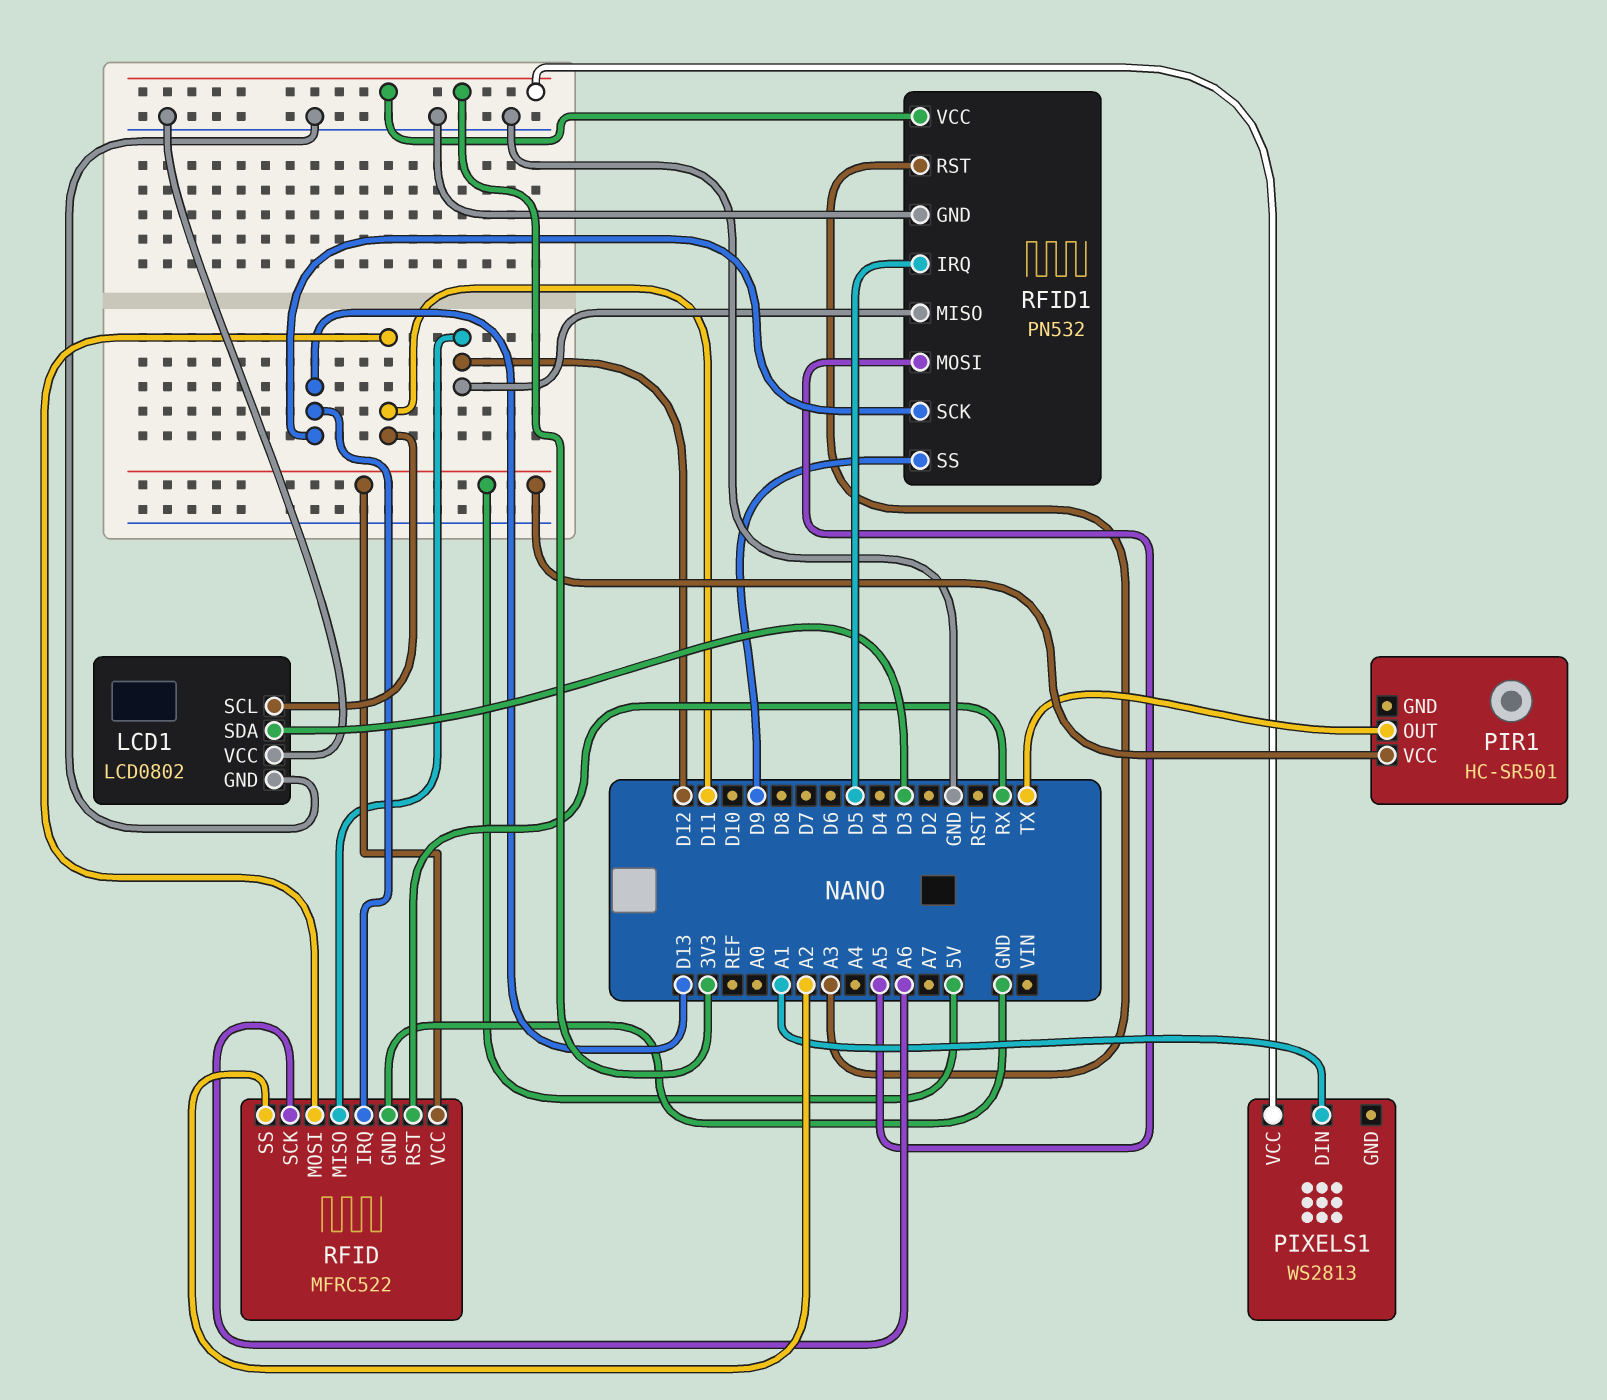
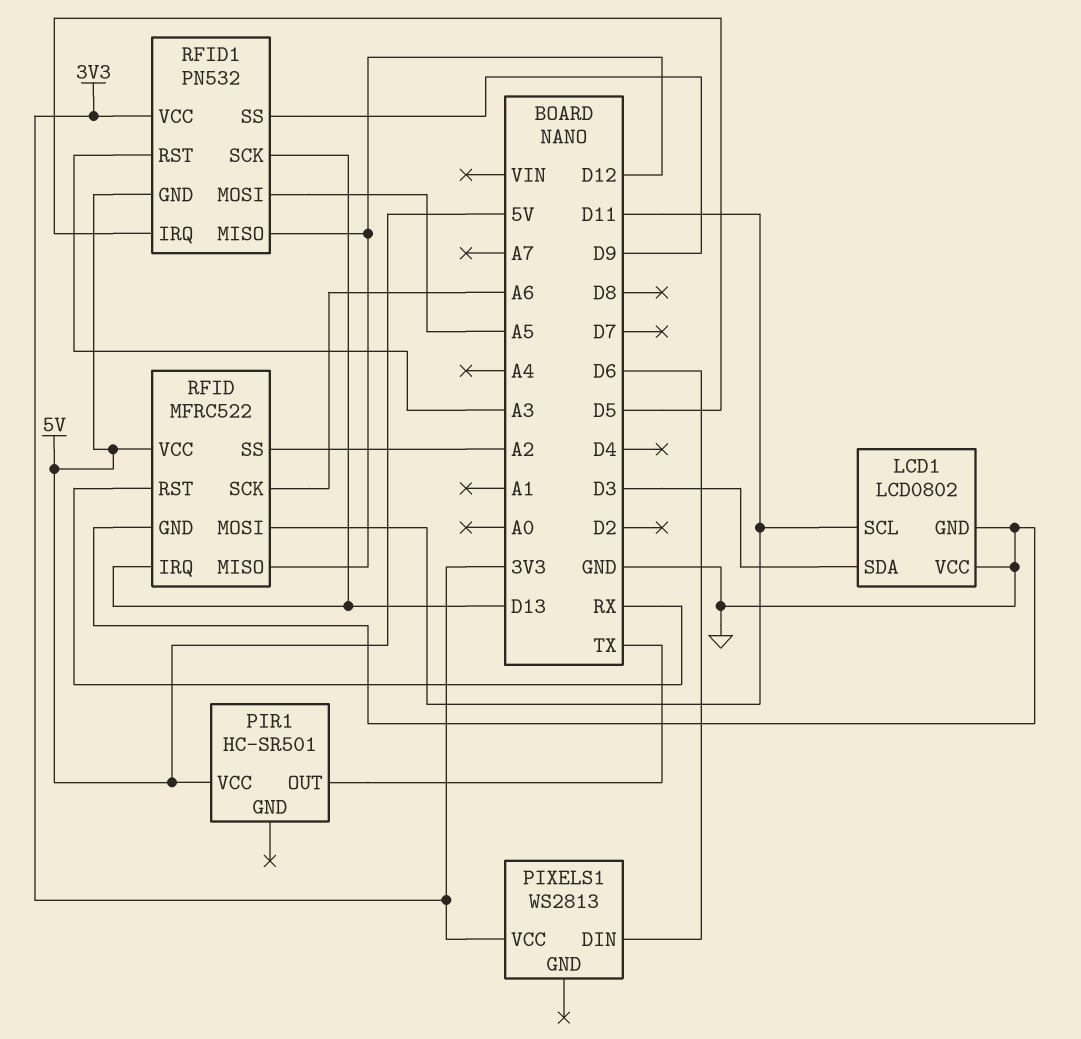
PIXELS1 pin DIN: A1 -> D6
RFID1 pin GND: GND -> 5V

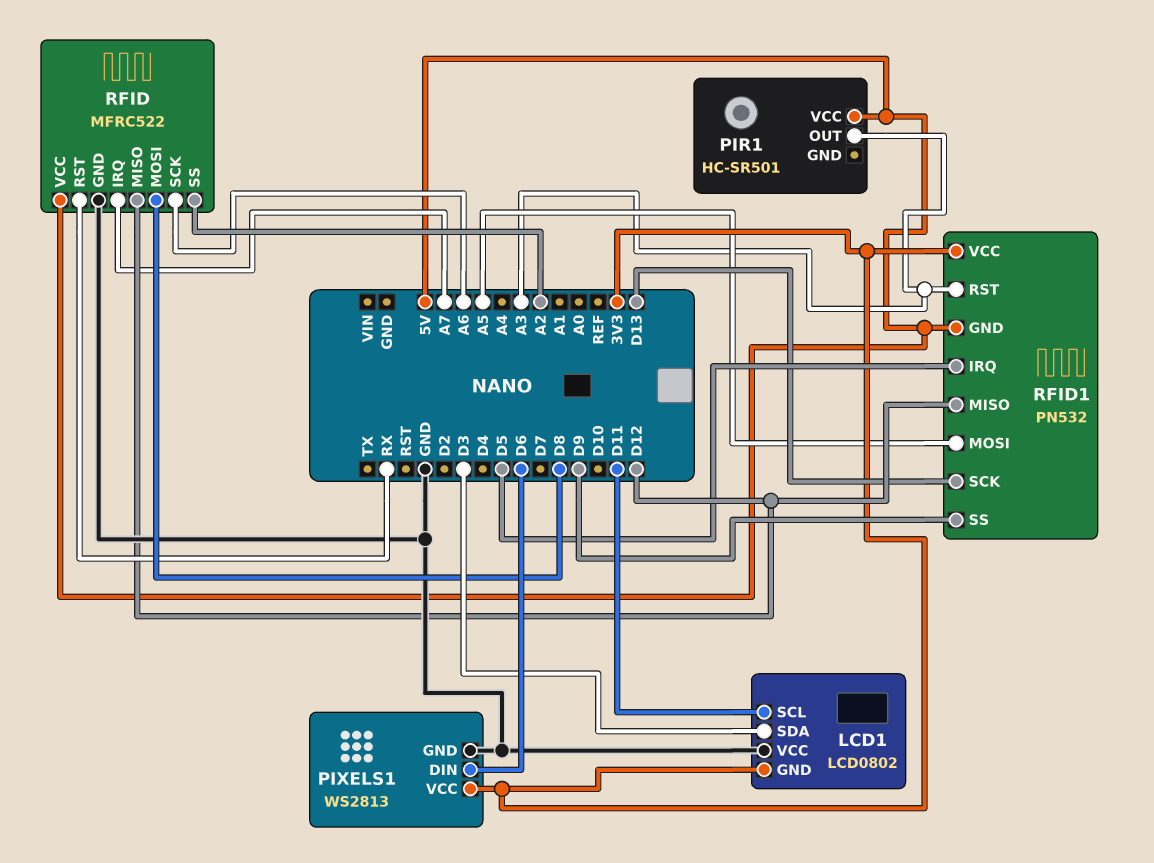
LCD1 pin GND: GND -> 3V3
PIR1 pin OUT: TX -> A3
PIXELS1 pin GND: none -> GND
RFID pin IRQ: D13 -> A7
RFID pin MOSI: D11 -> D8

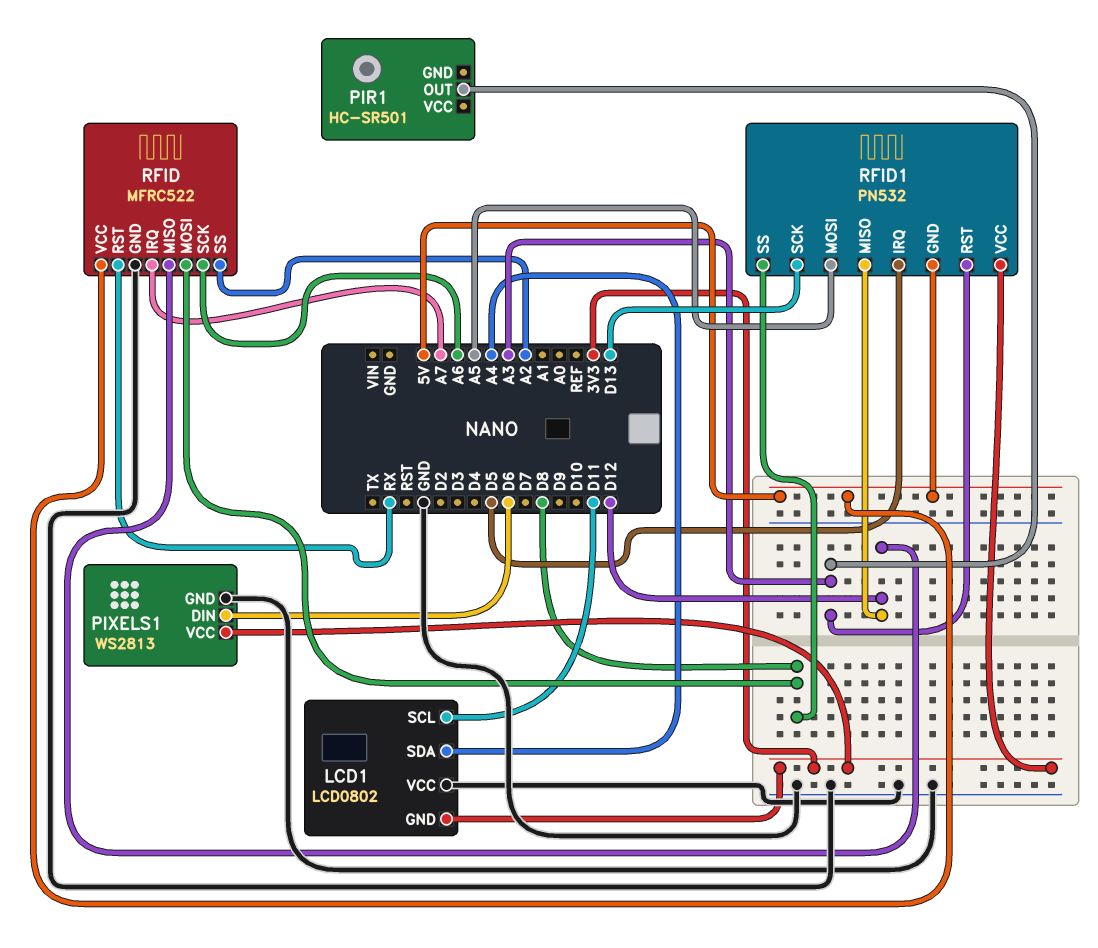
LCD1 pin SDA: D3 -> A4
PIR1 pin VCC: 5V -> none
RFID1 pin SS: D9 -> D8

